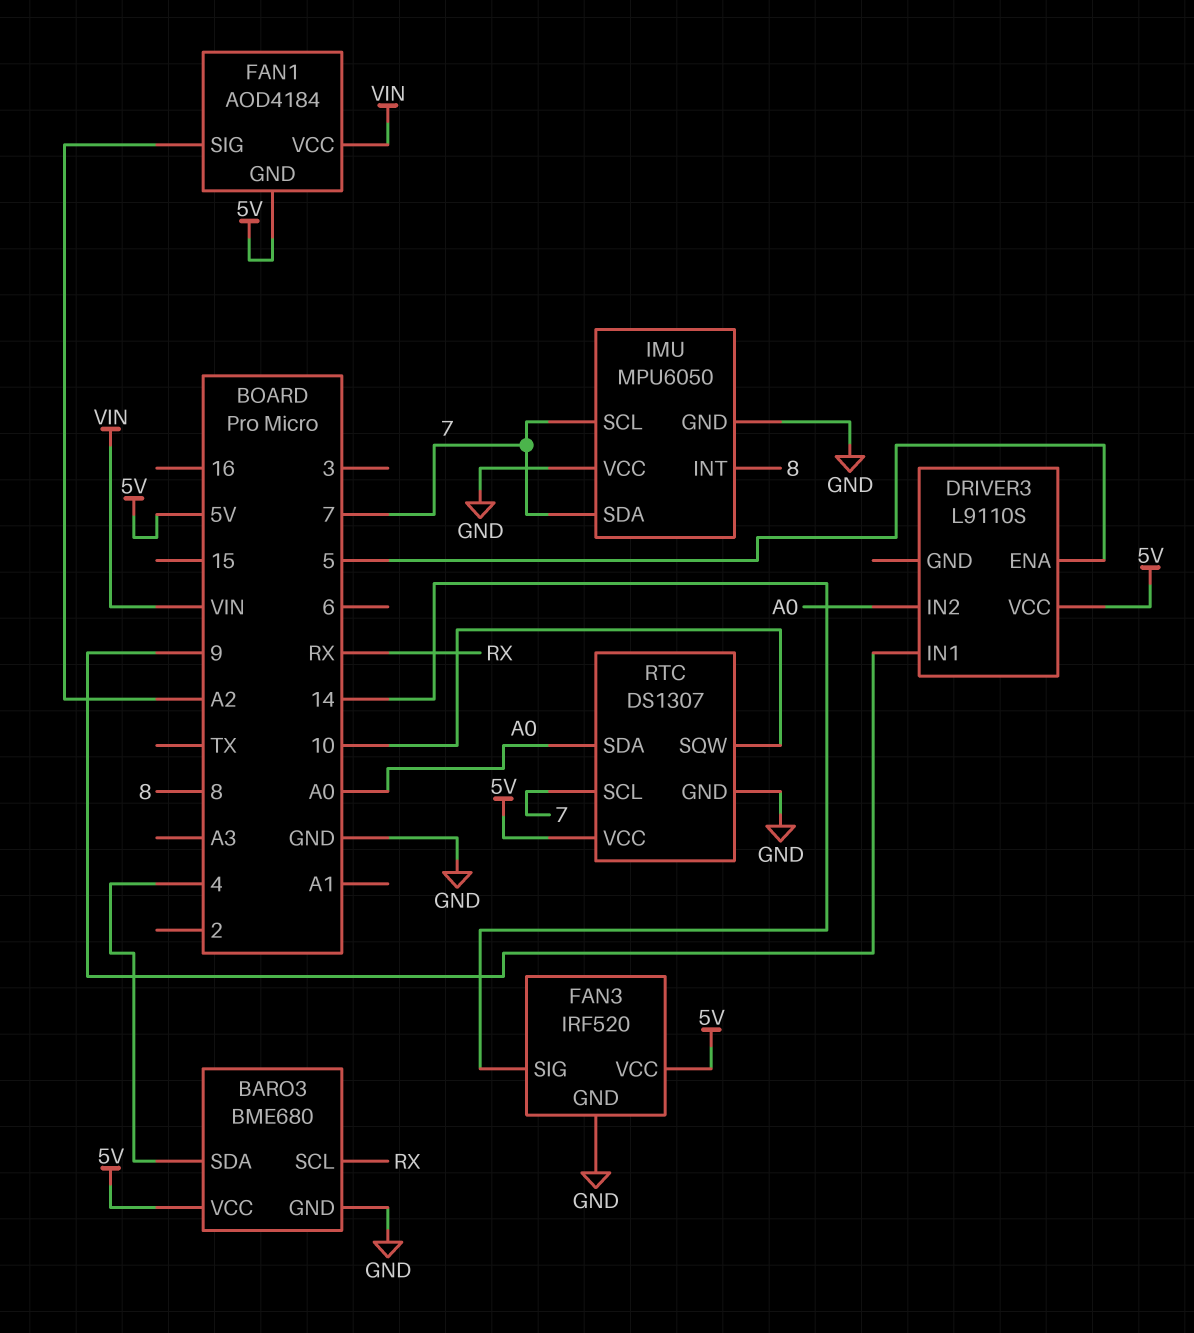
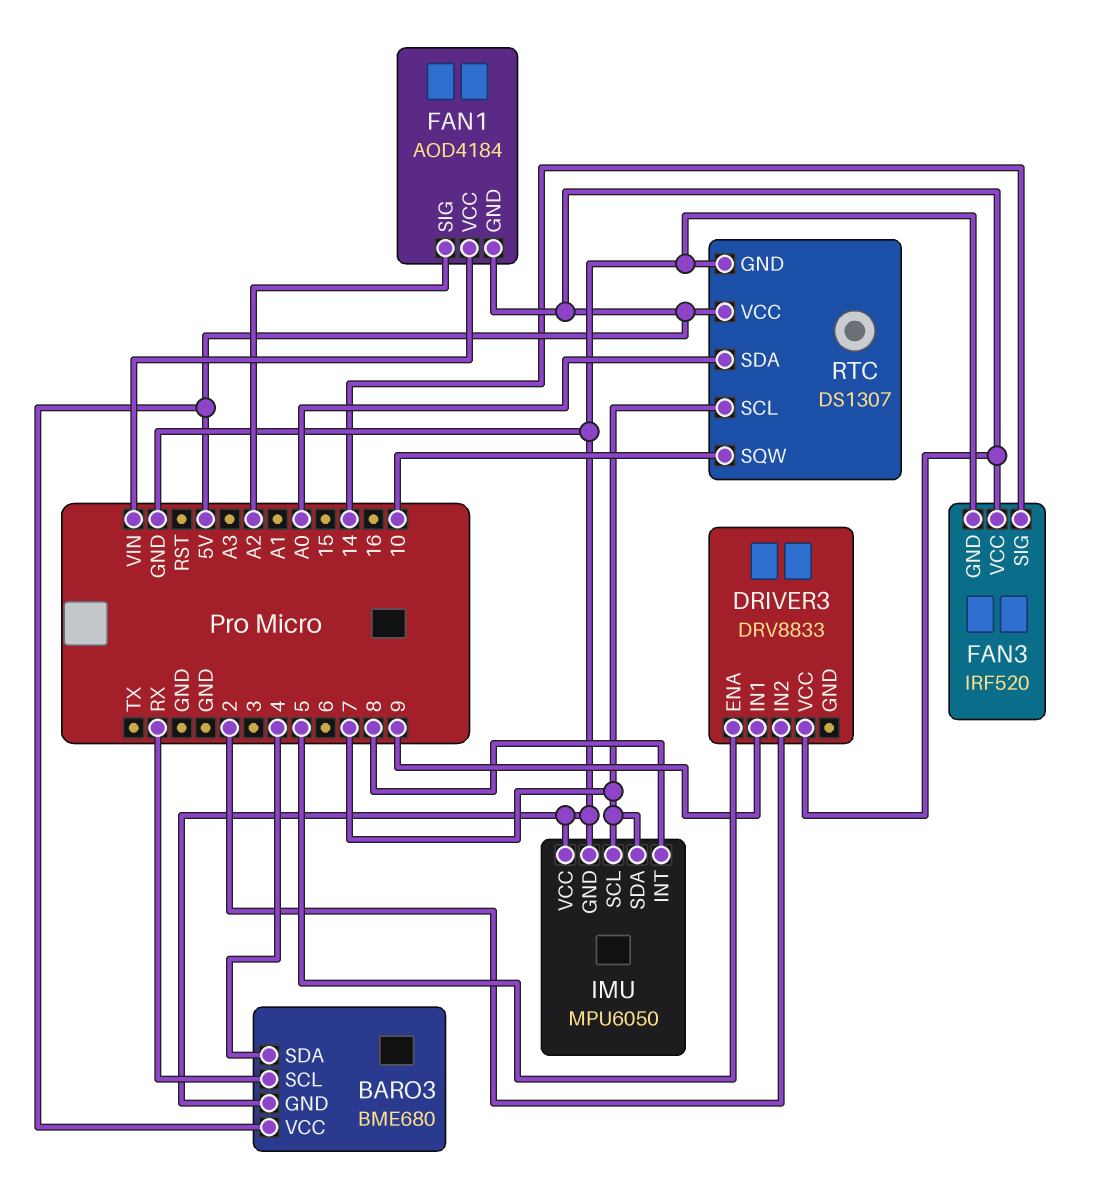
DRIVER3: L9110S -> DRV8833
DRIVER3 pin IN2: A0 -> 2

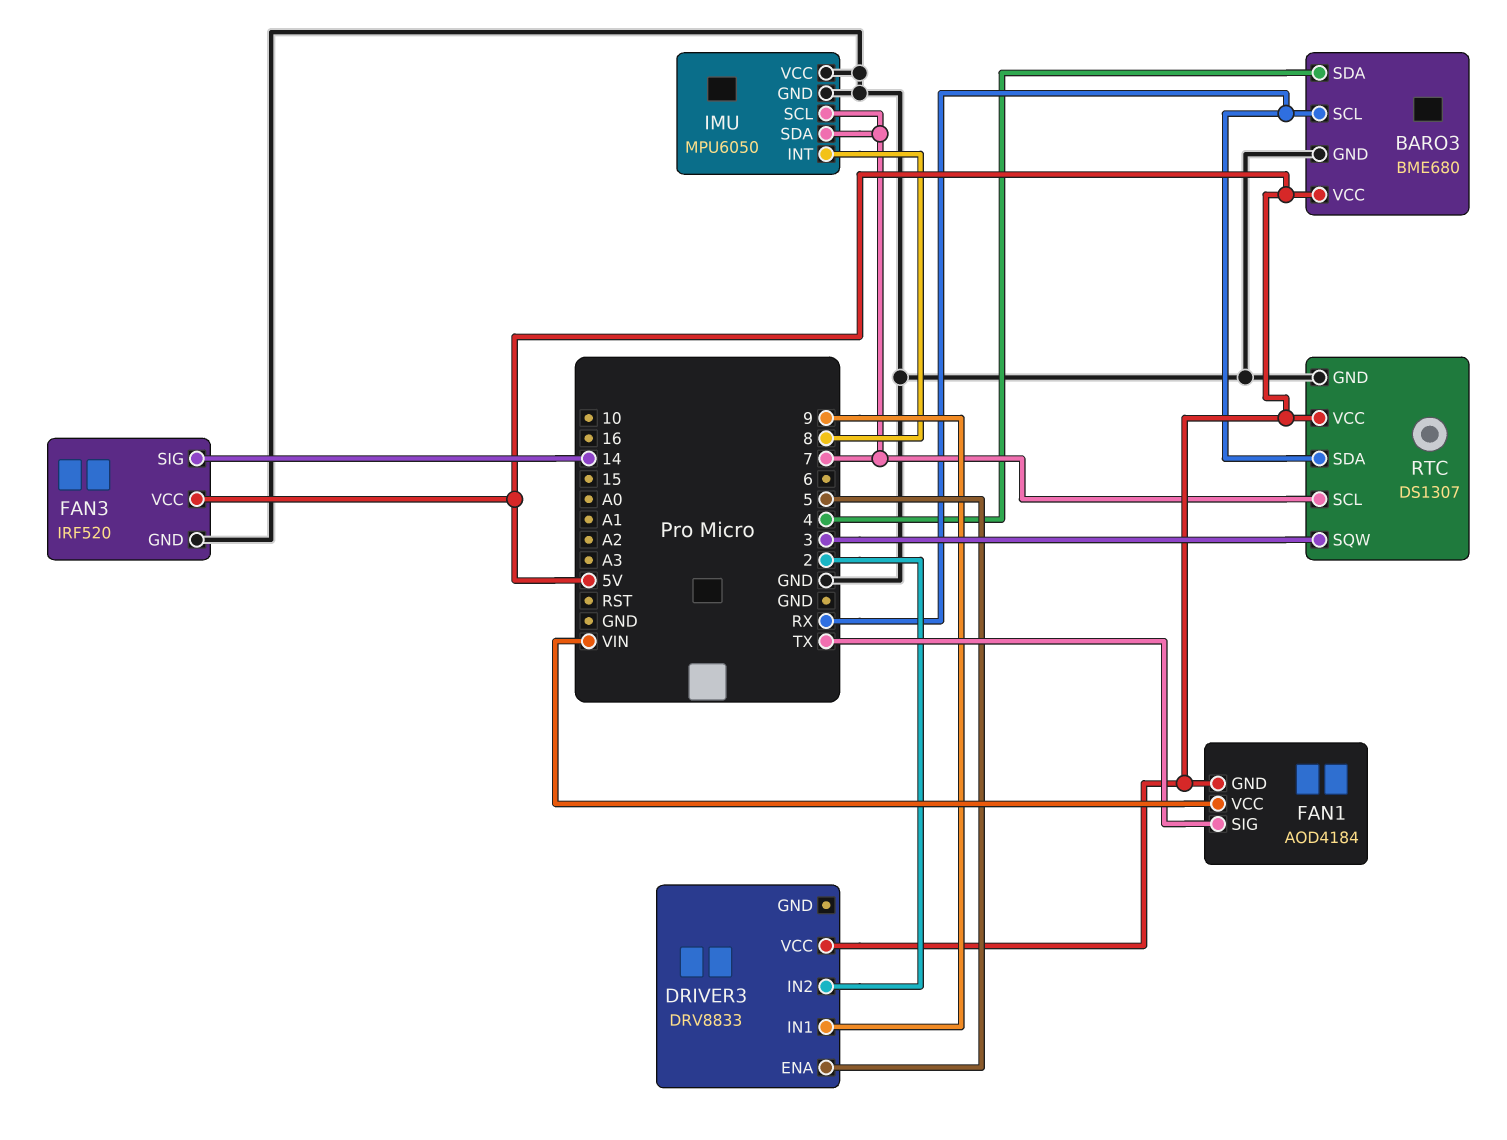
FAN1 pin SIG: A2 -> TX
RTC pin SDA: A0 -> RX
RTC pin SQW: 10 -> 3

